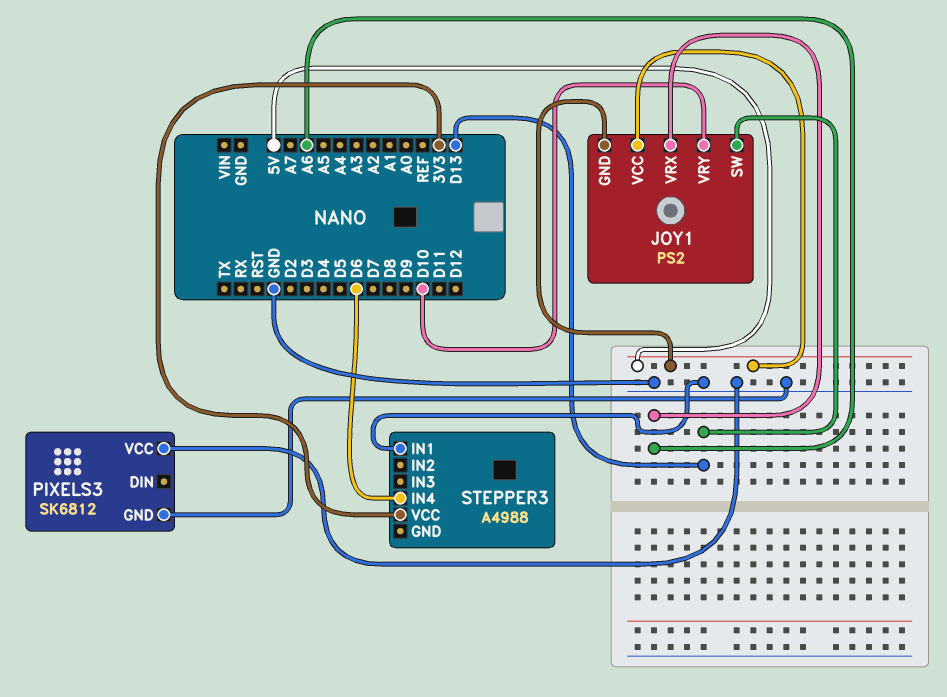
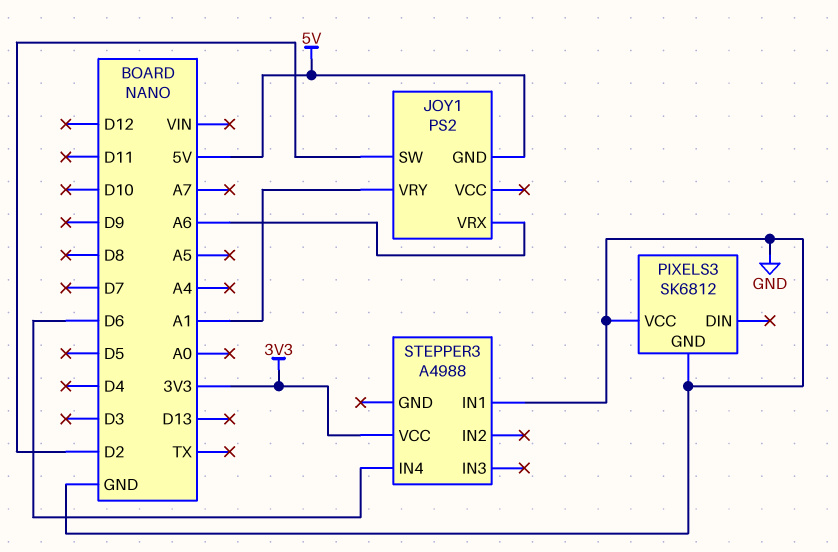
JOY1 pin SW: D13 -> D2
JOY1 pin VCC: 5V -> none
JOY1 pin VRY: D10 -> A1

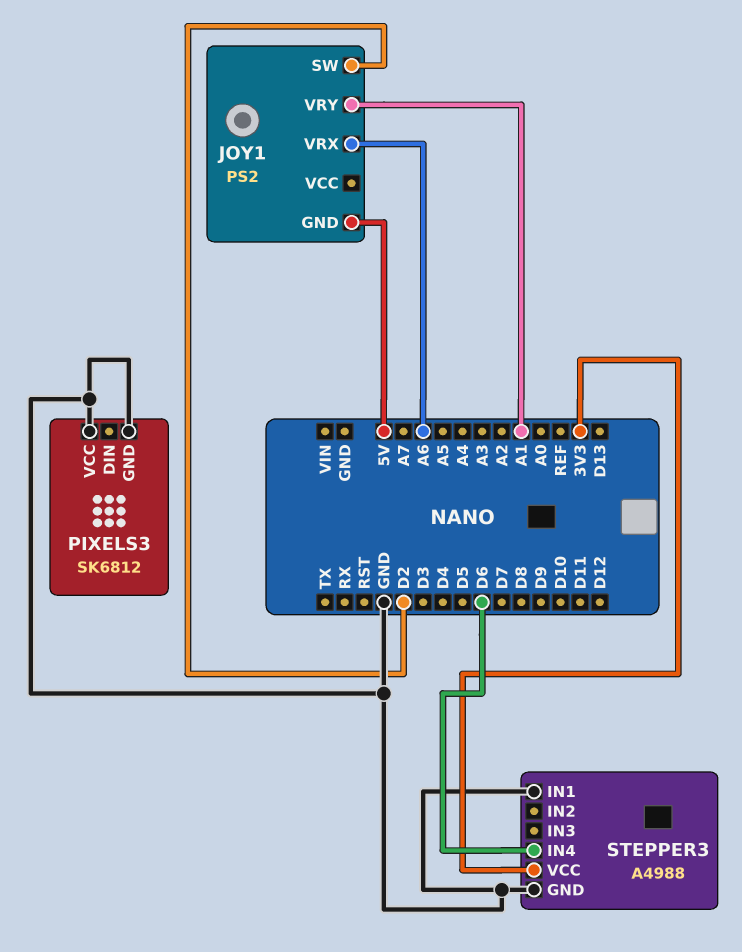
STEPPER3 pin GND: none -> GND

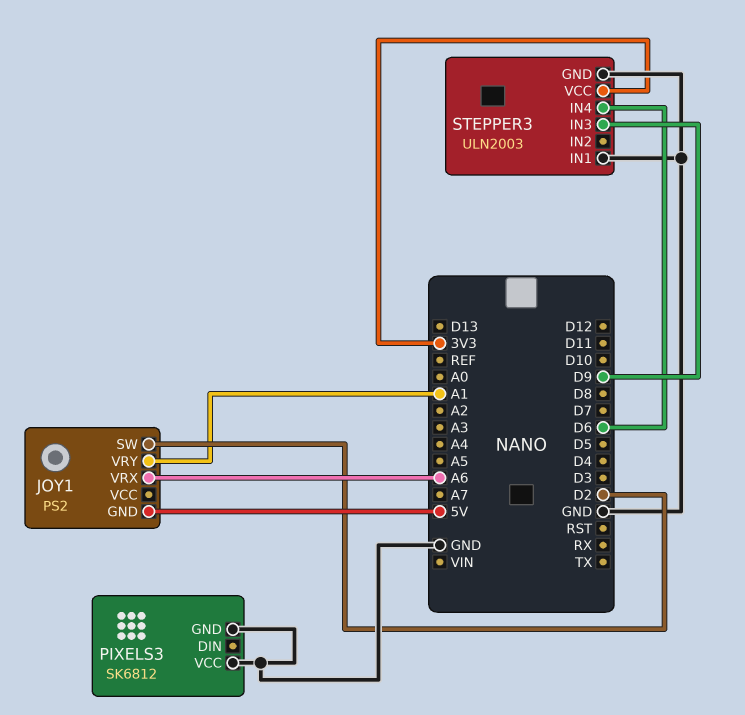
STEPPER3: A4988 -> ULN2003
STEPPER3 pin IN3: none -> D9

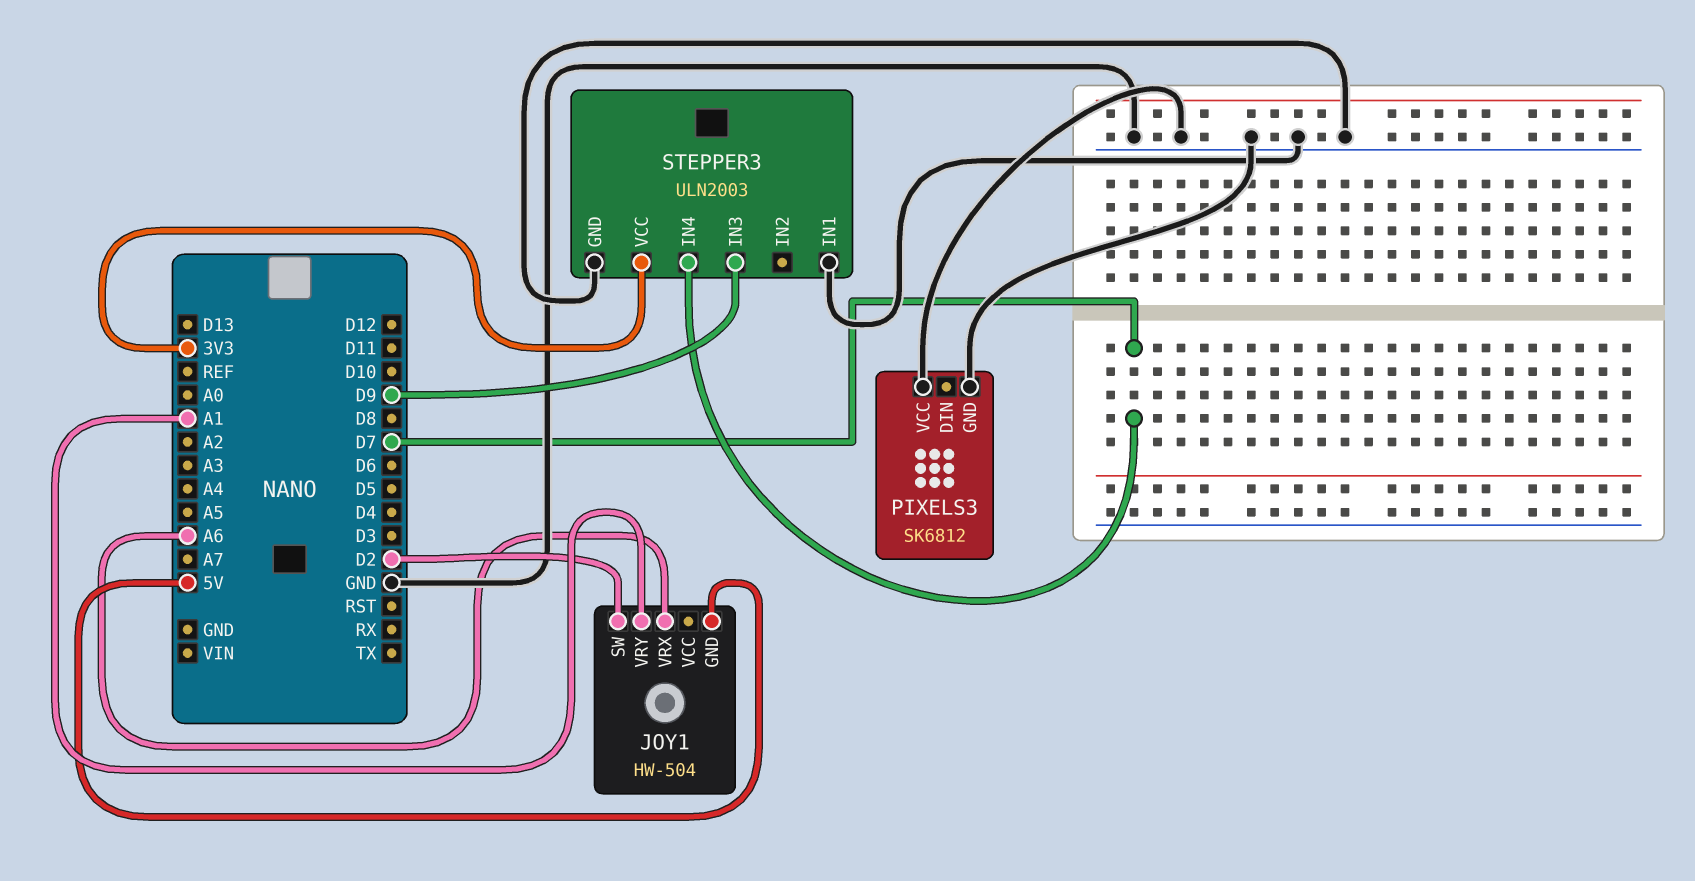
JOY1: PS2 -> HW-504
STEPPER3 pin IN4: D6 -> D7

